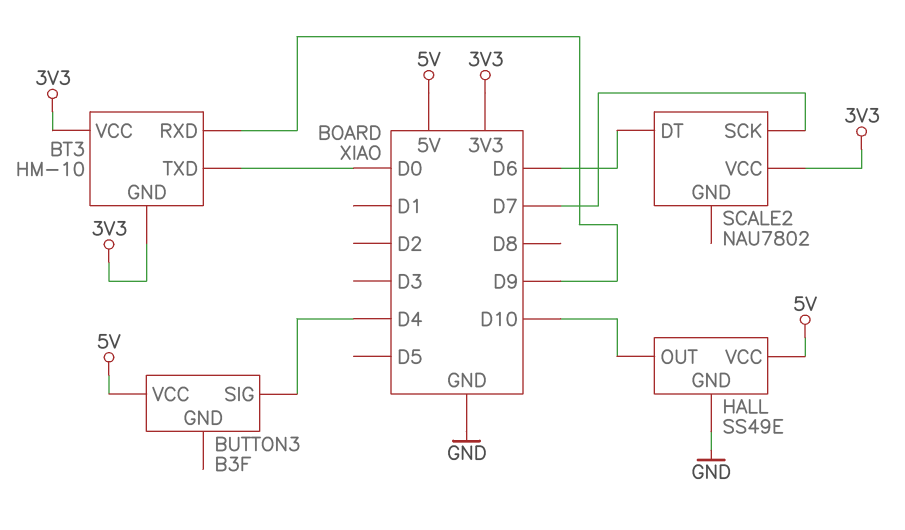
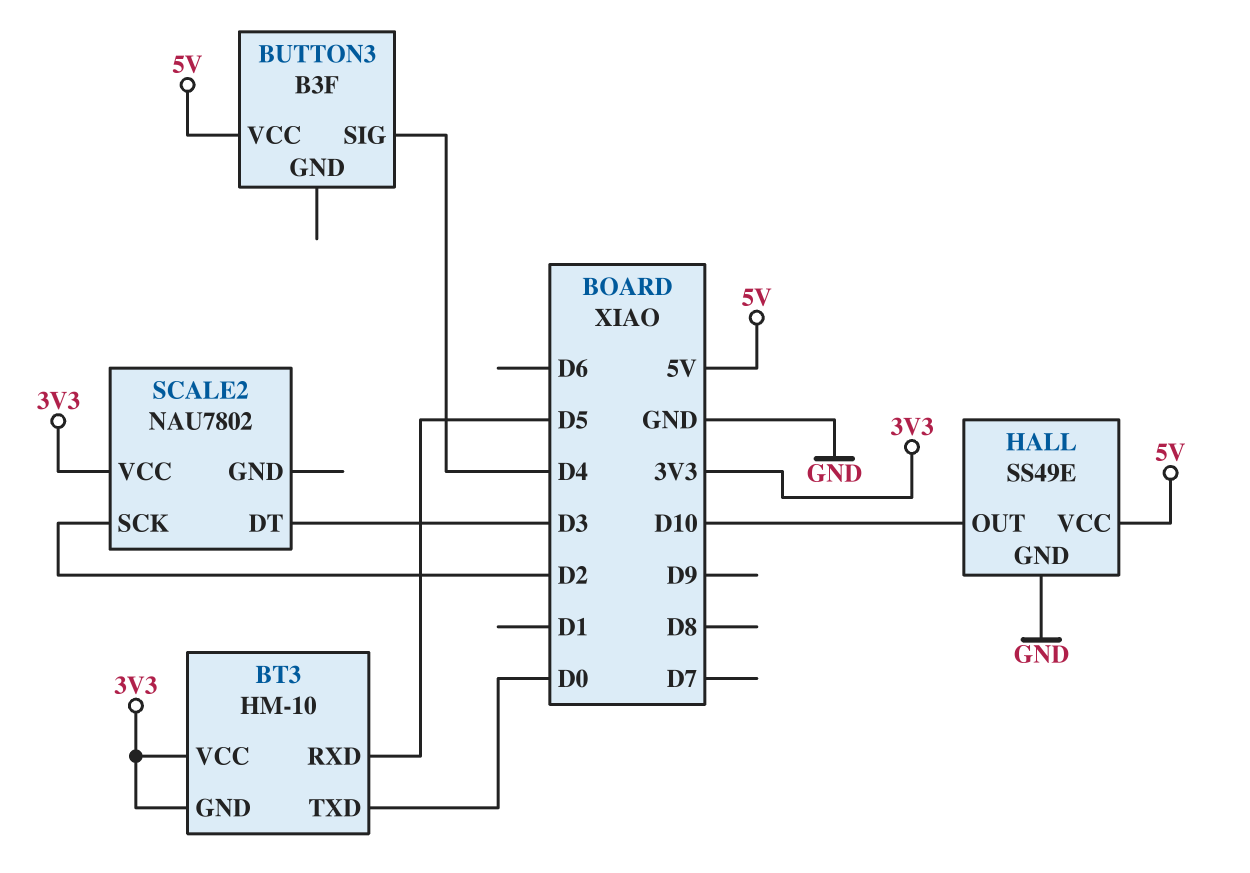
BT3 pin RXD: D9 -> D5
SCALE2 pin DT: D6 -> D3
SCALE2 pin SCK: D7 -> D2

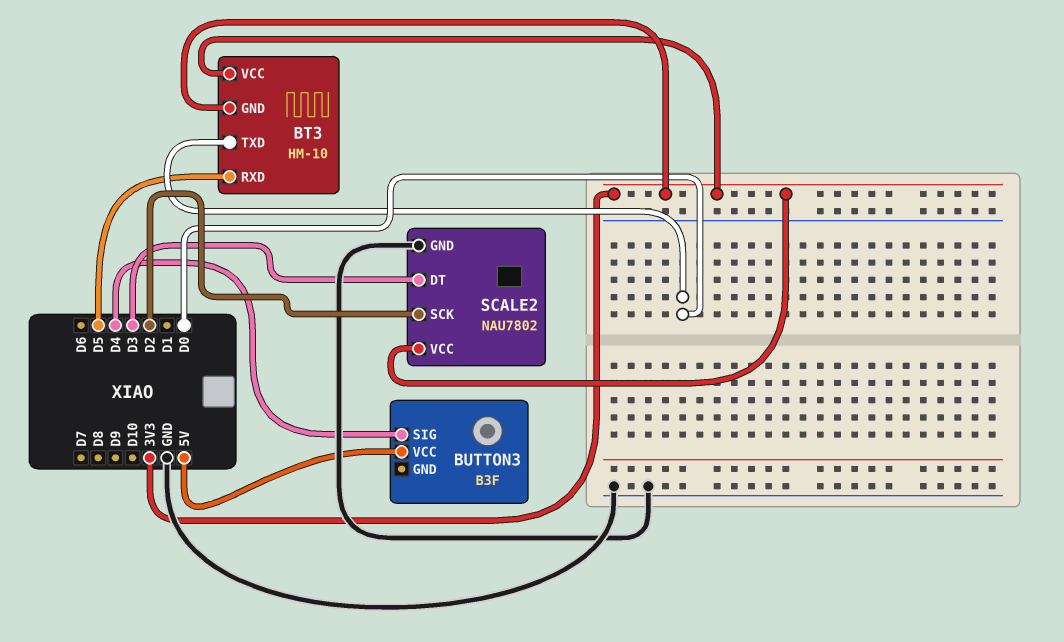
HALL: SS49E -> none
HALL pin GND: GND -> none
HALL pin OUT: D10 -> none
HALL pin VCC: 5V -> none
SCALE2 pin GND: none -> GND

